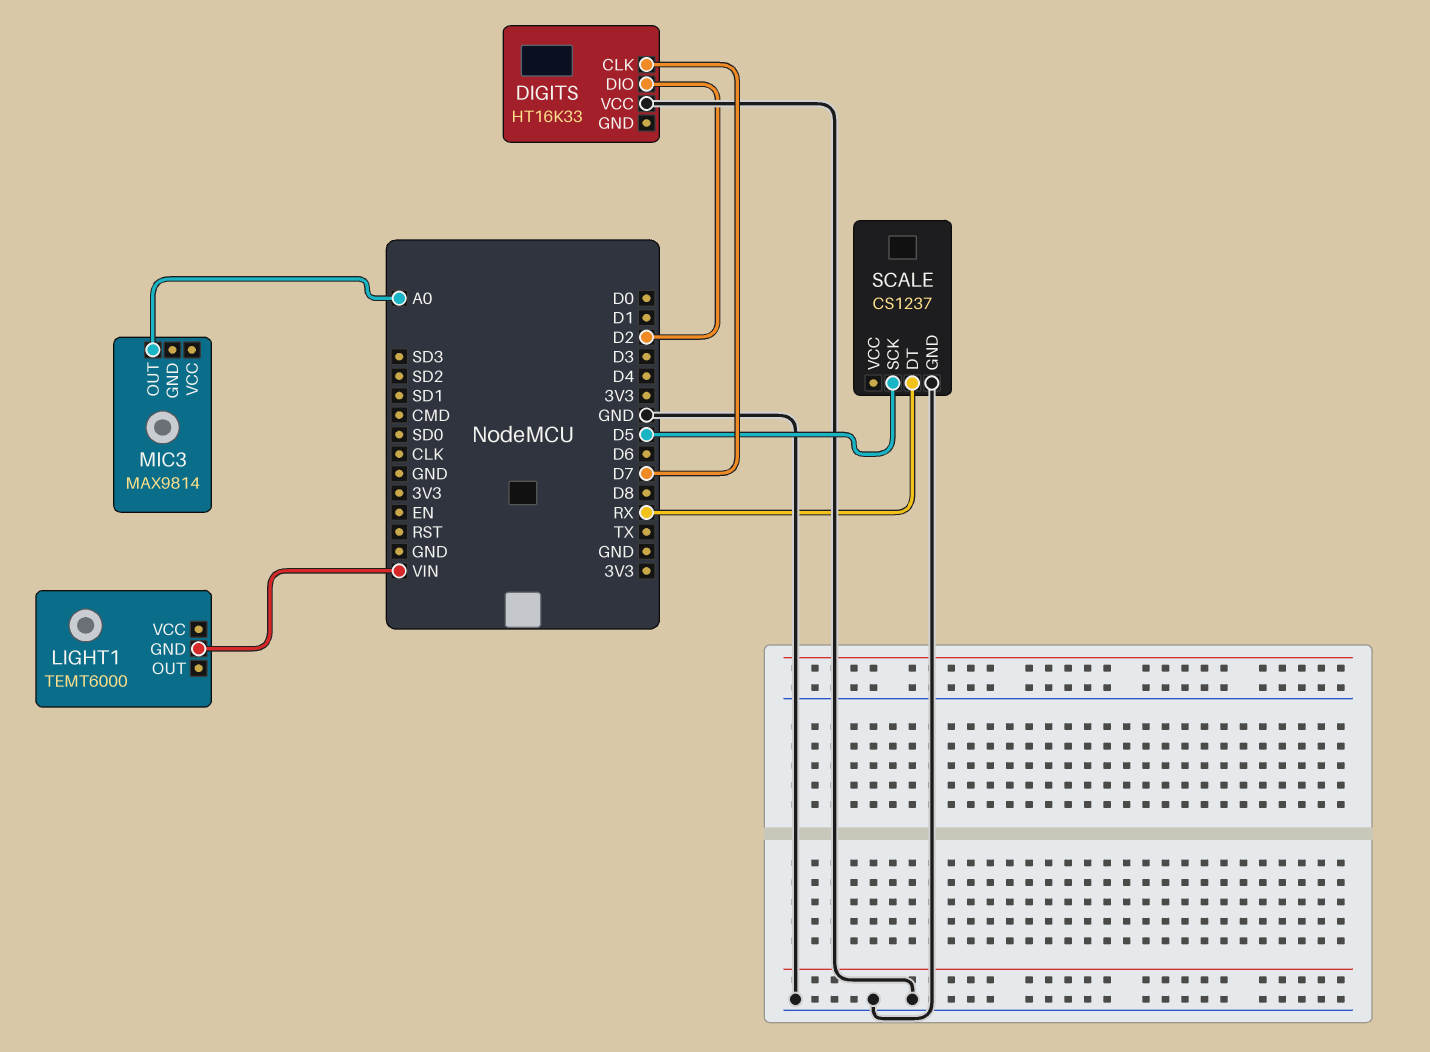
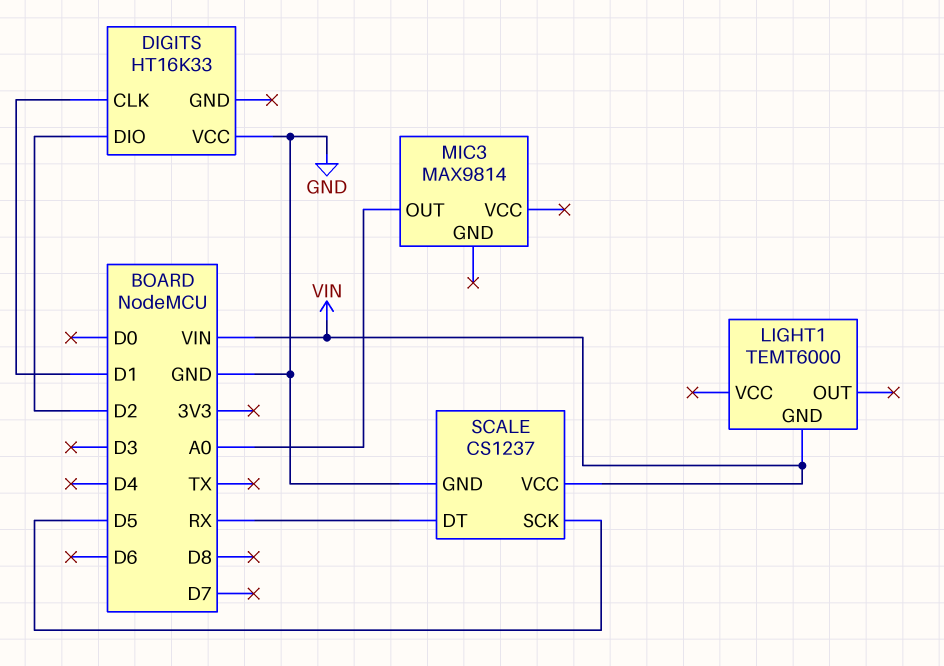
DIGITS pin CLK: D7 -> D1
SCALE pin VCC: none -> VIN

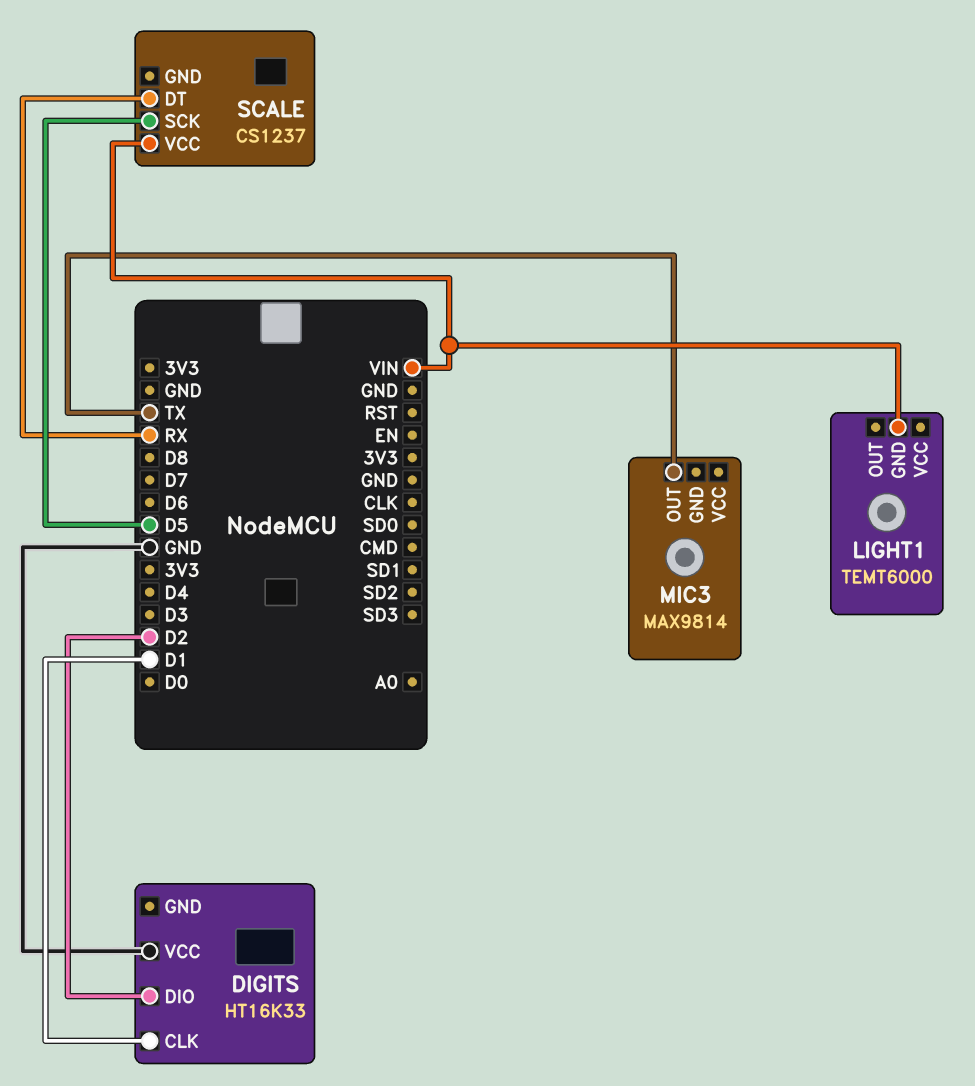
MIC3 pin OUT: A0 -> TX
SCALE pin GND: GND -> none

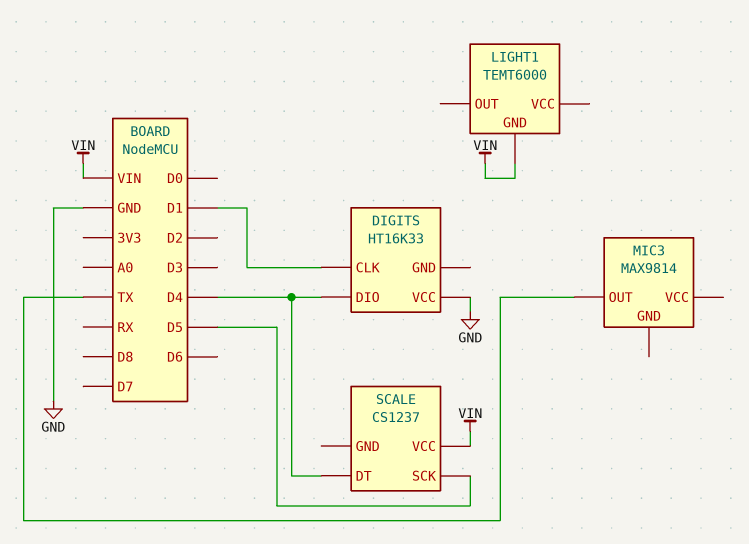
DIGITS pin DIO: D2 -> D4
SCALE pin DT: RX -> D4

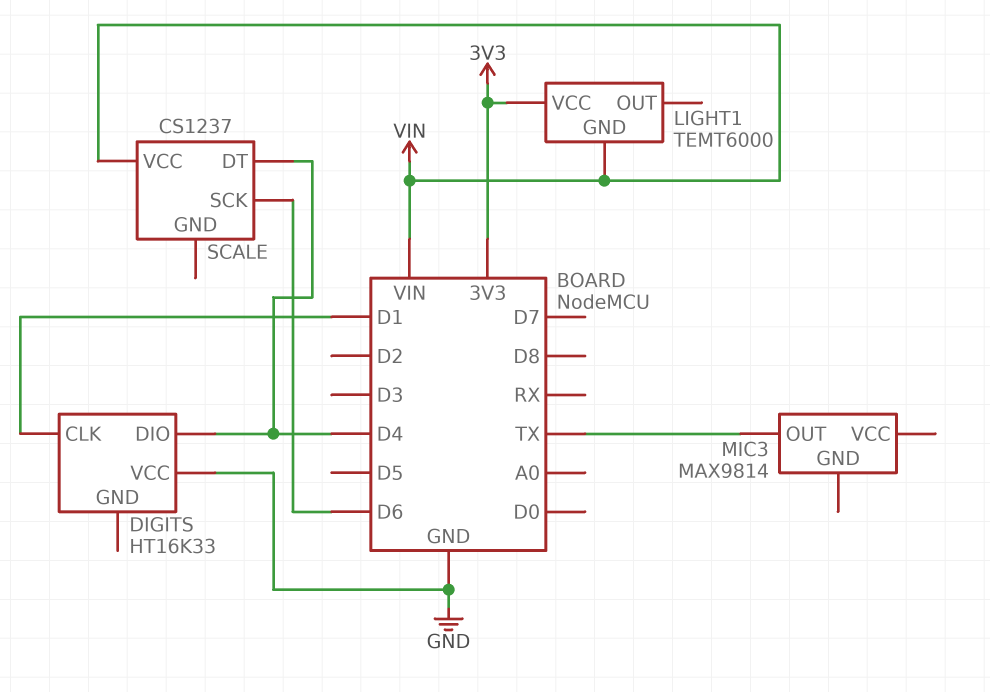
LIGHT1 pin VCC: none -> 3V3
SCALE pin SCK: D5 -> D6

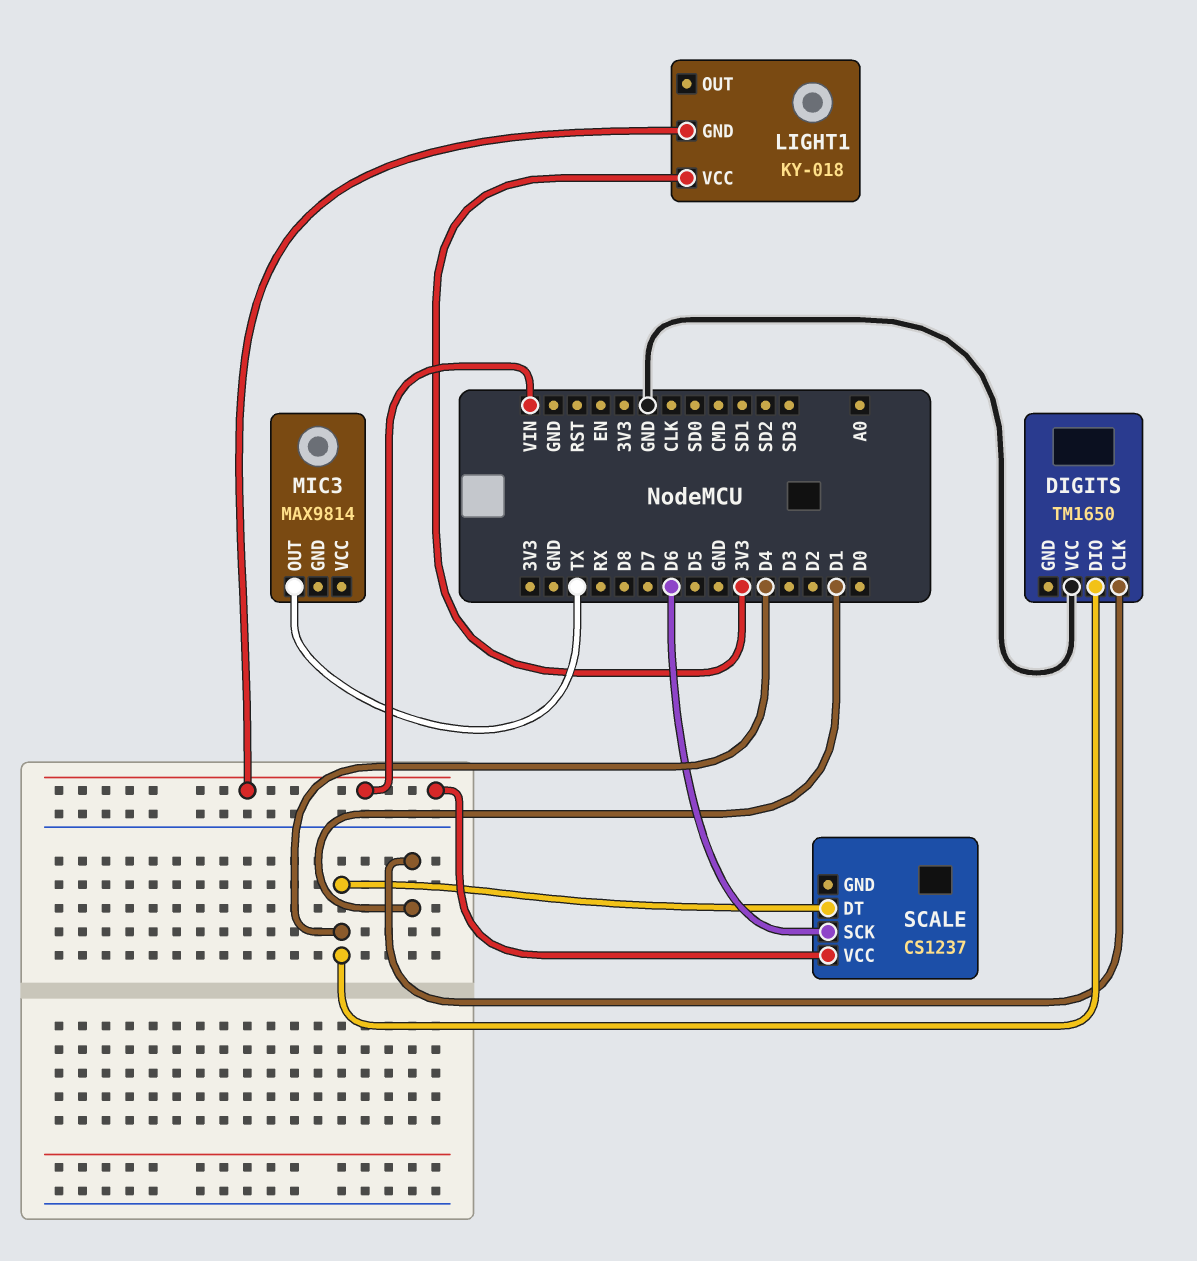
DIGITS: HT16K33 -> TM1650
LIGHT1: TEMT6000 -> KY-018

